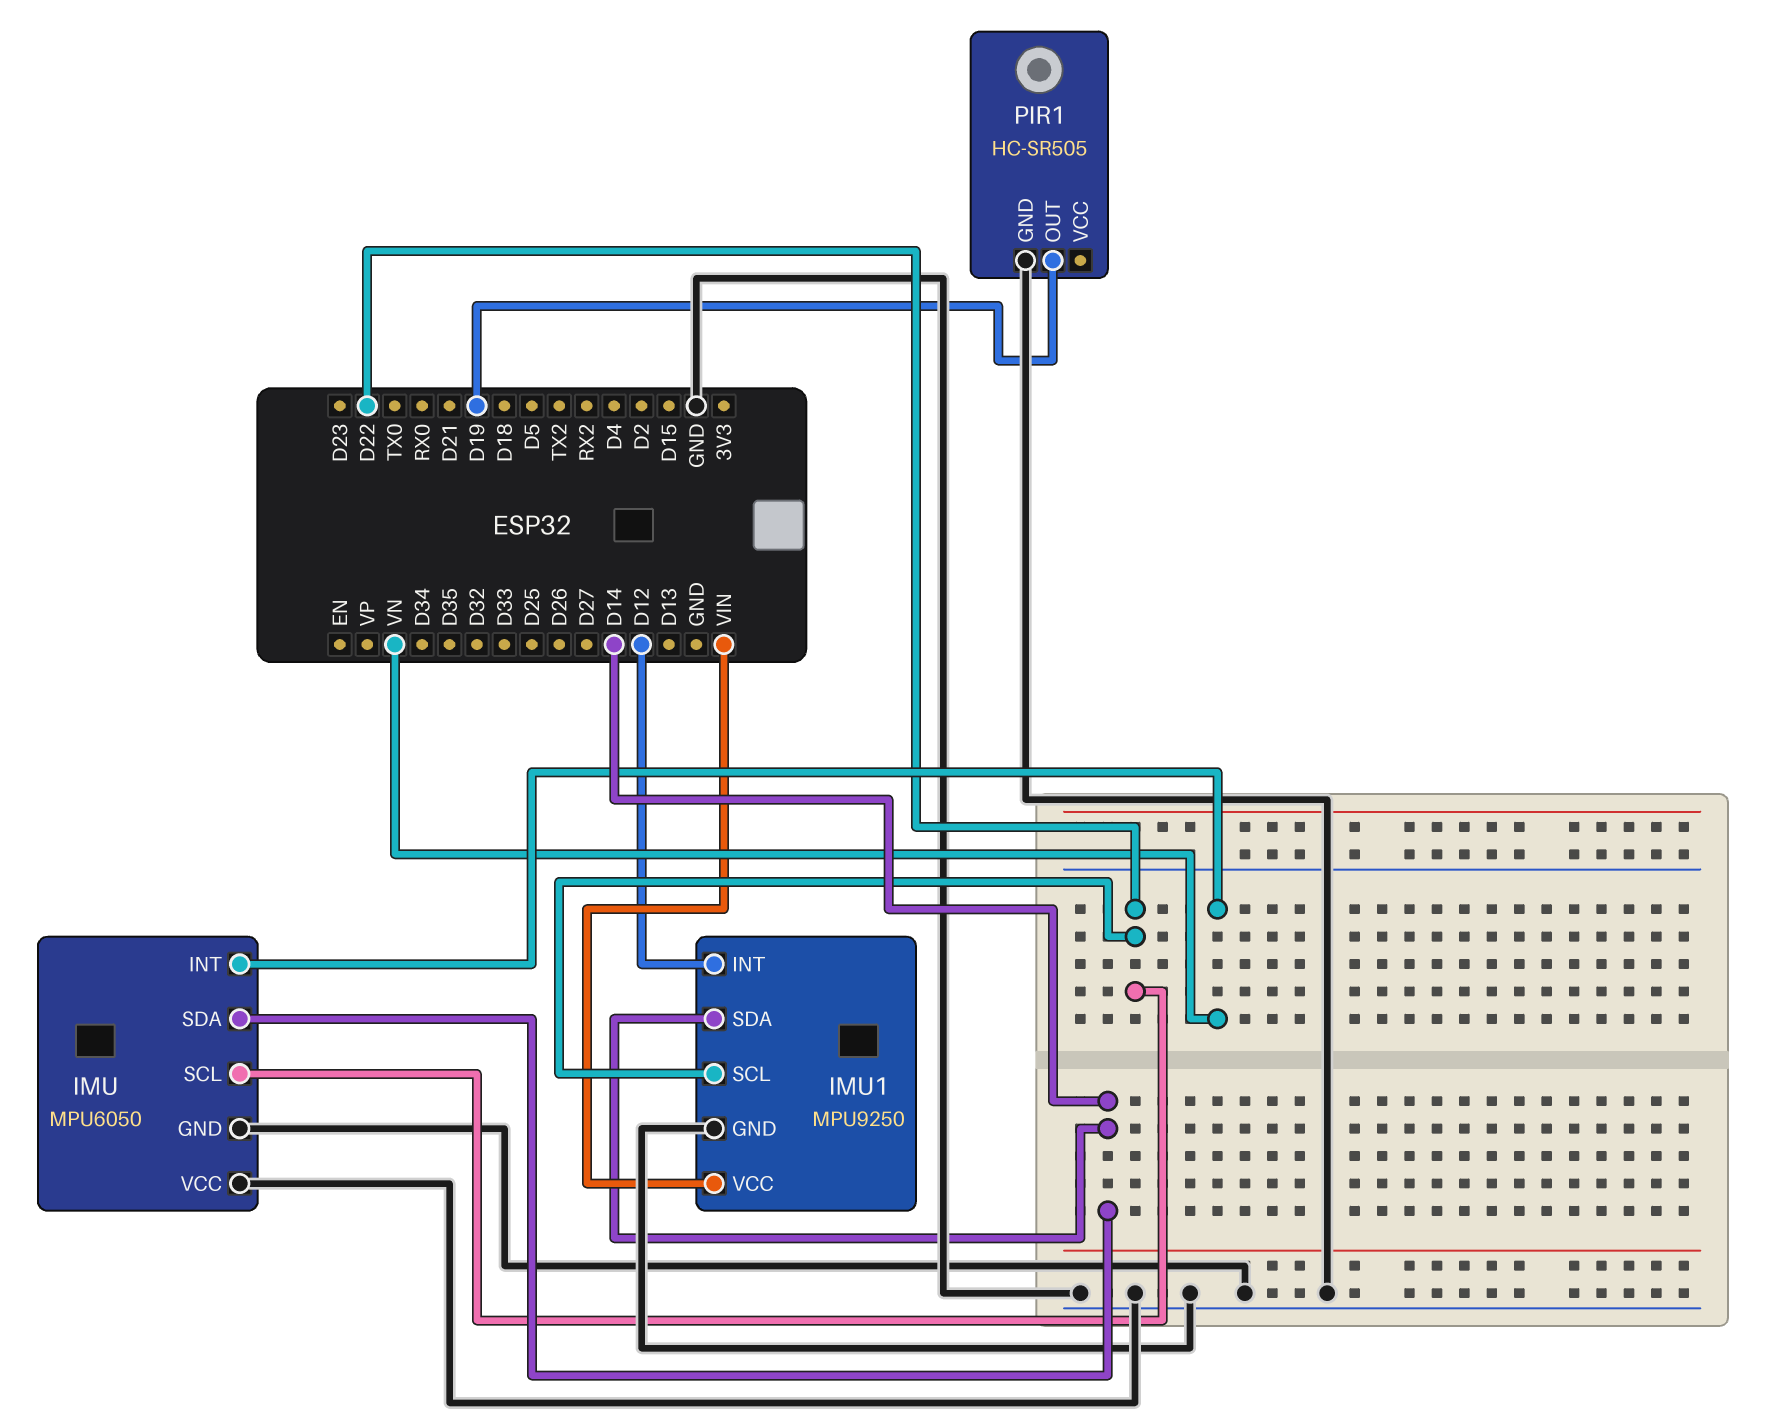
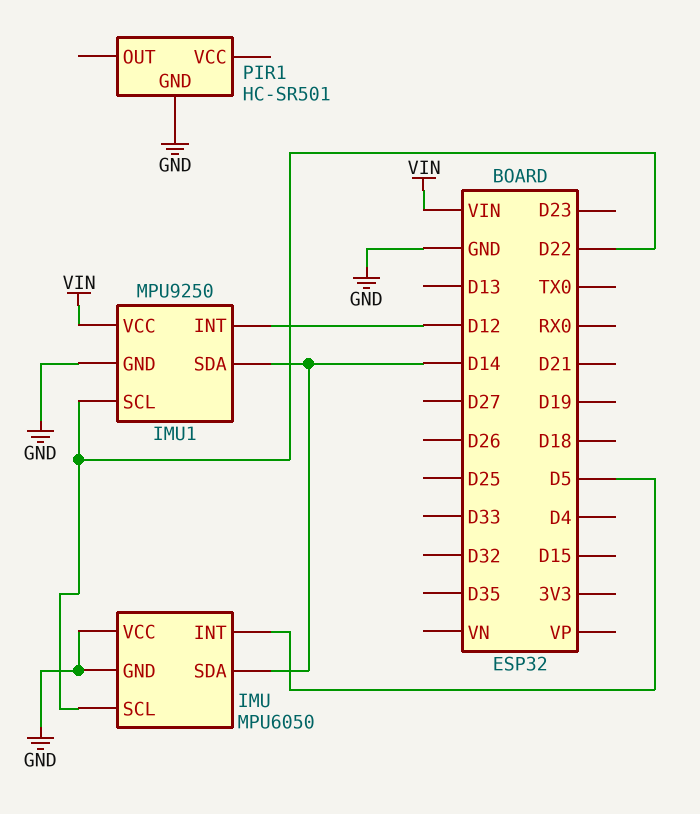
IMU pin INT: VN -> D5
PIR1: HC-SR505 -> HC-SR501
PIR1 pin OUT: D19 -> none

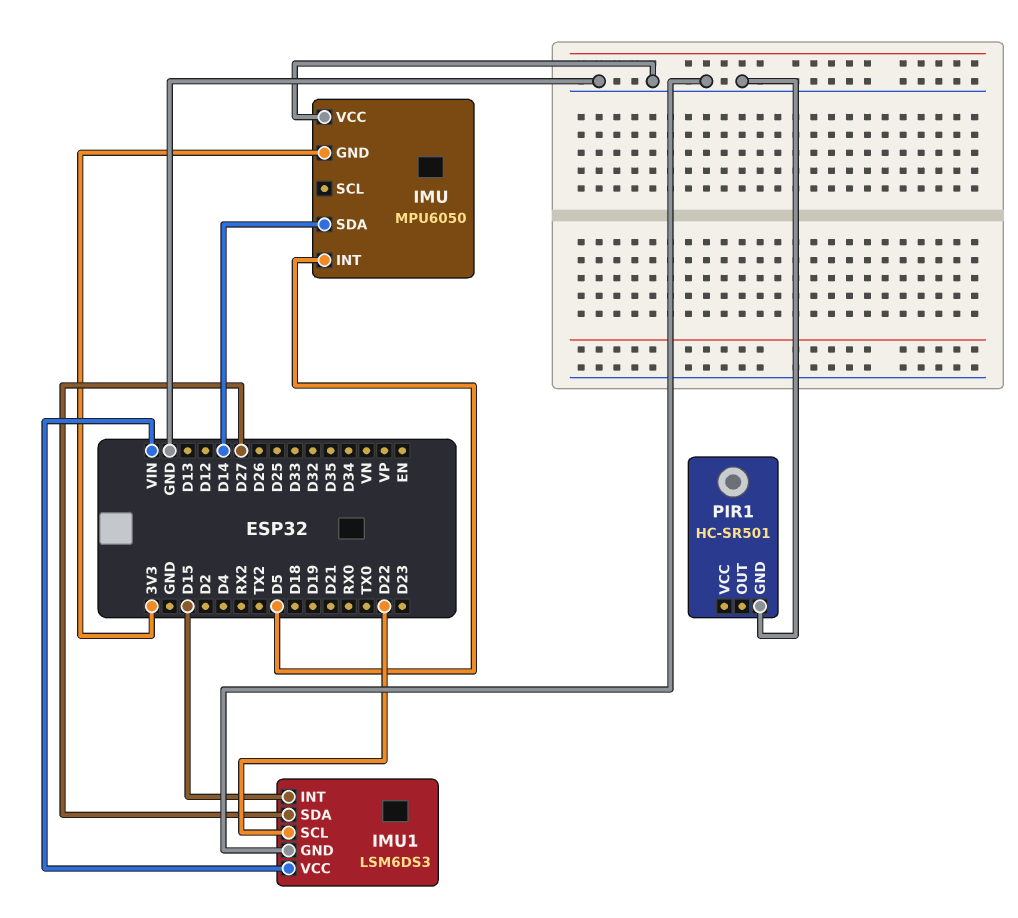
IMU pin GND: GND -> 3V3
IMU pin SCL: D22 -> none
IMU1: MPU9250 -> LSM6DS3
IMU1 pin INT: D12 -> D15
IMU1 pin SDA: D14 -> D27

